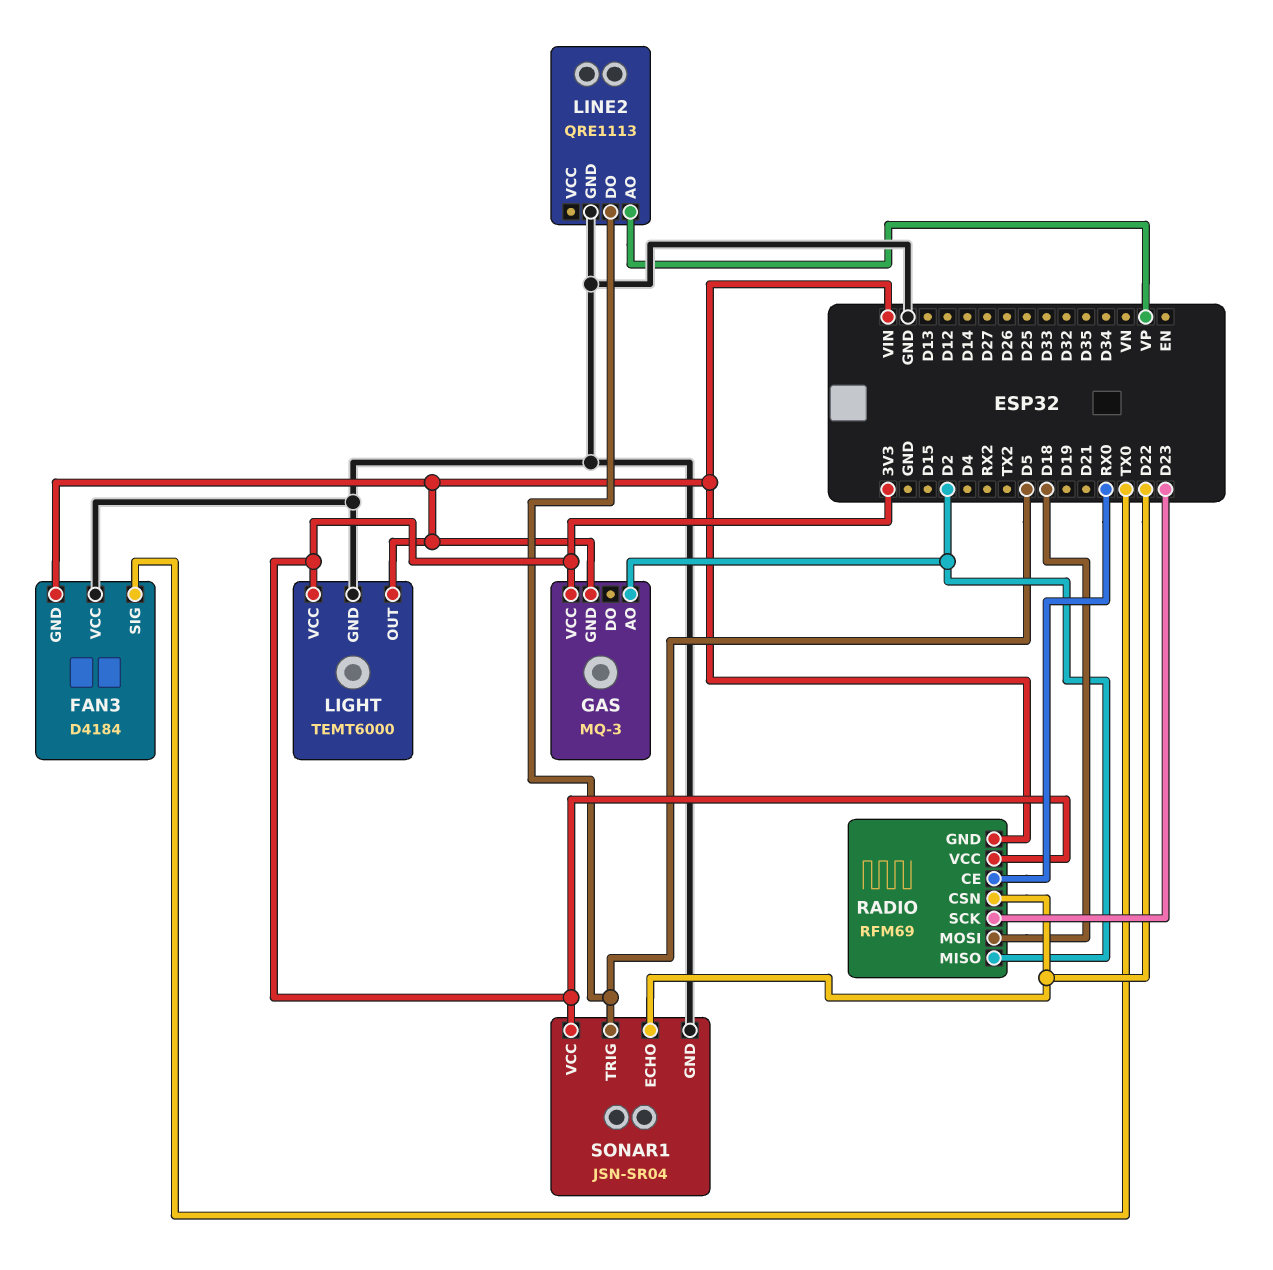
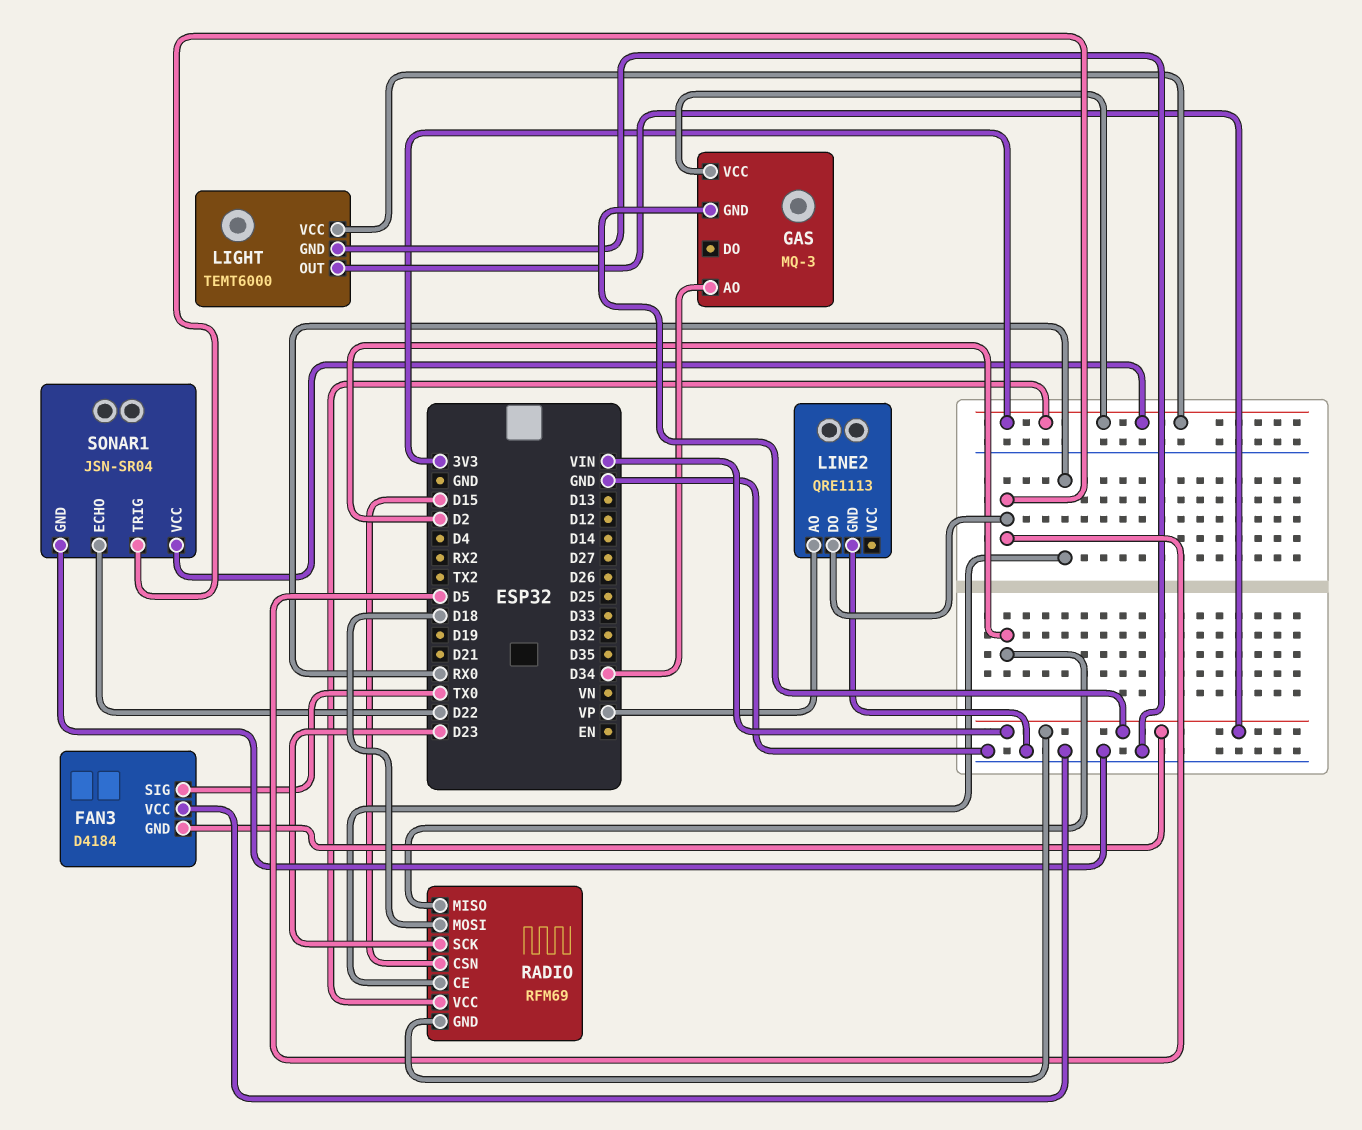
GAS pin AO: D2 -> D34
RADIO pin CSN: D22 -> D15

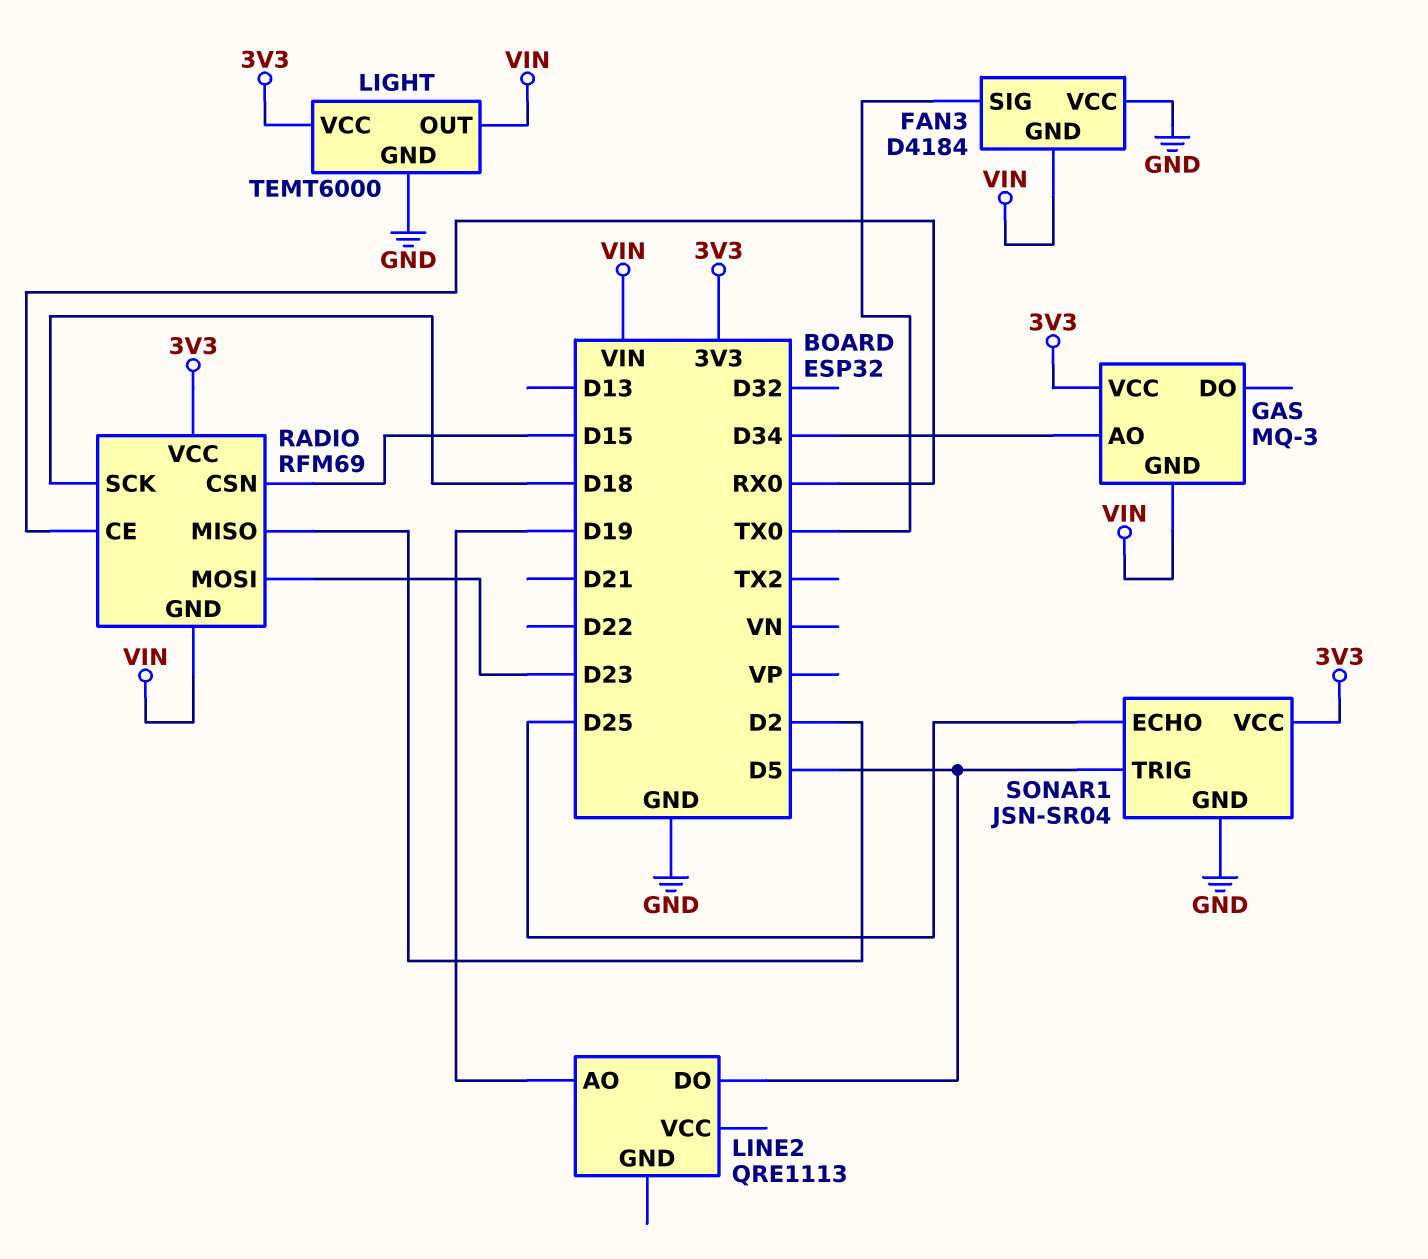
LINE2 pin AO: VP -> D19
LINE2 pin GND: GND -> none
RADIO pin MOSI: D18 -> D23
RADIO pin SCK: D23 -> D18
SONAR1 pin ECHO: D22 -> D25

